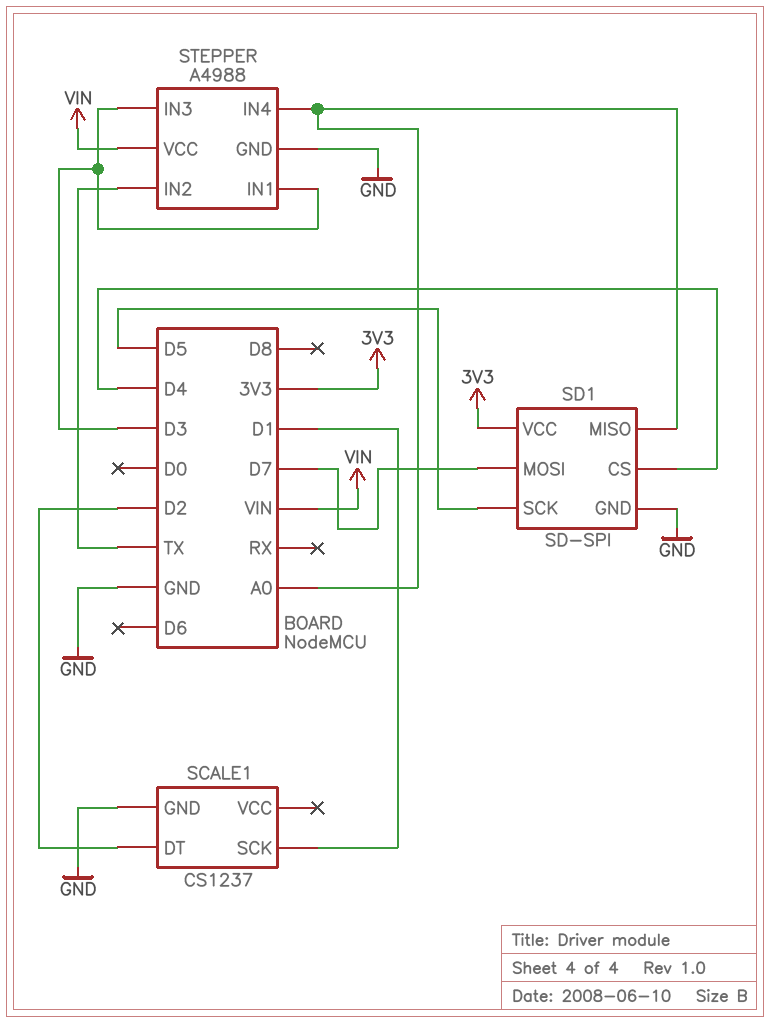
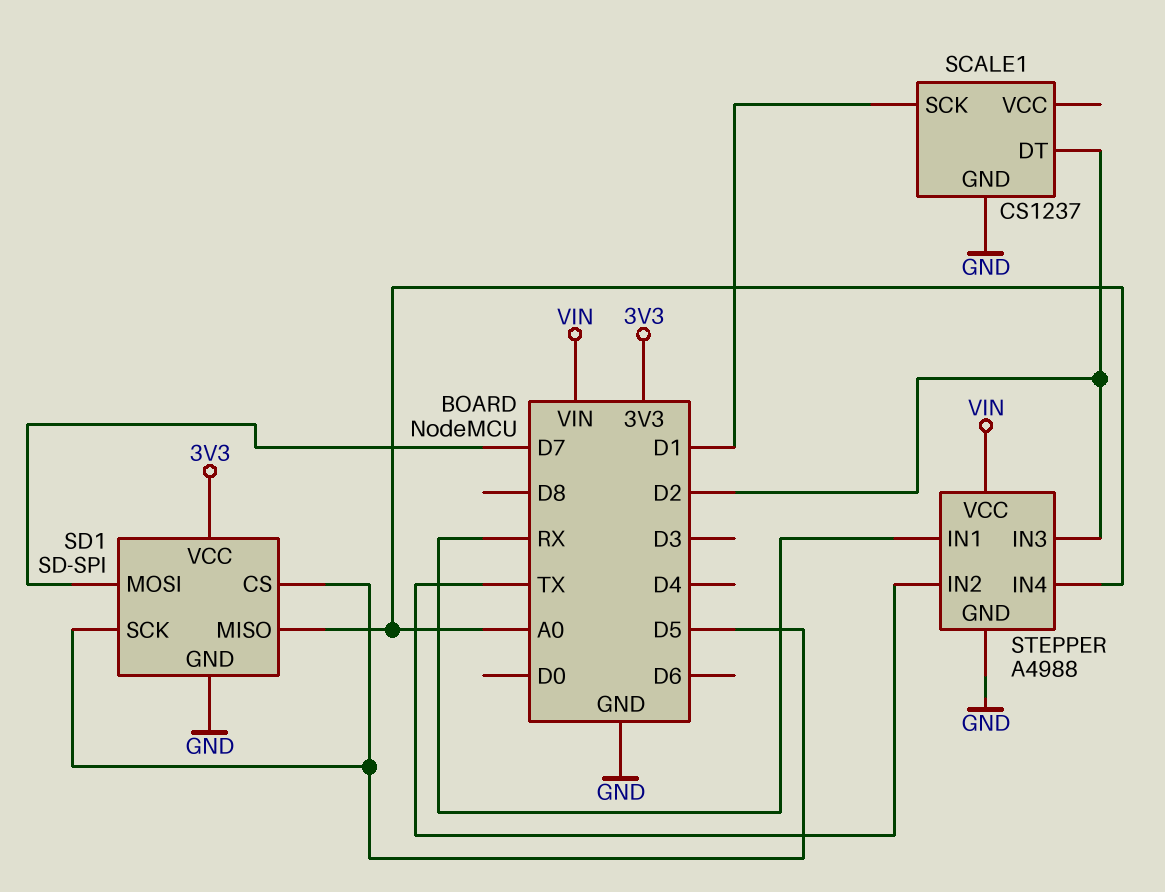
SD1 pin CS: D4 -> D5
STEPPER pin IN1: D3 -> RX
STEPPER pin IN3: D3 -> D2

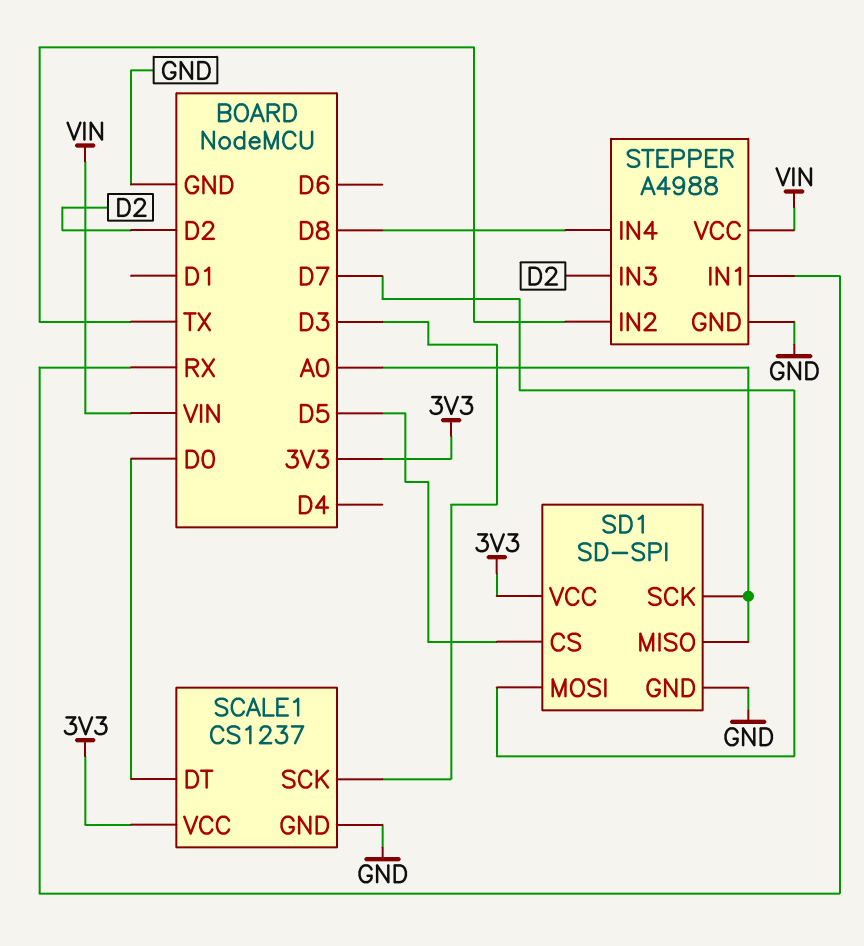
SCALE1 pin DT: D2 -> D0
SCALE1 pin SCK: D1 -> D3
SCALE1 pin VCC: none -> 3V3
SD1 pin SCK: D5 -> A0
STEPPER pin IN4: A0 -> D8

